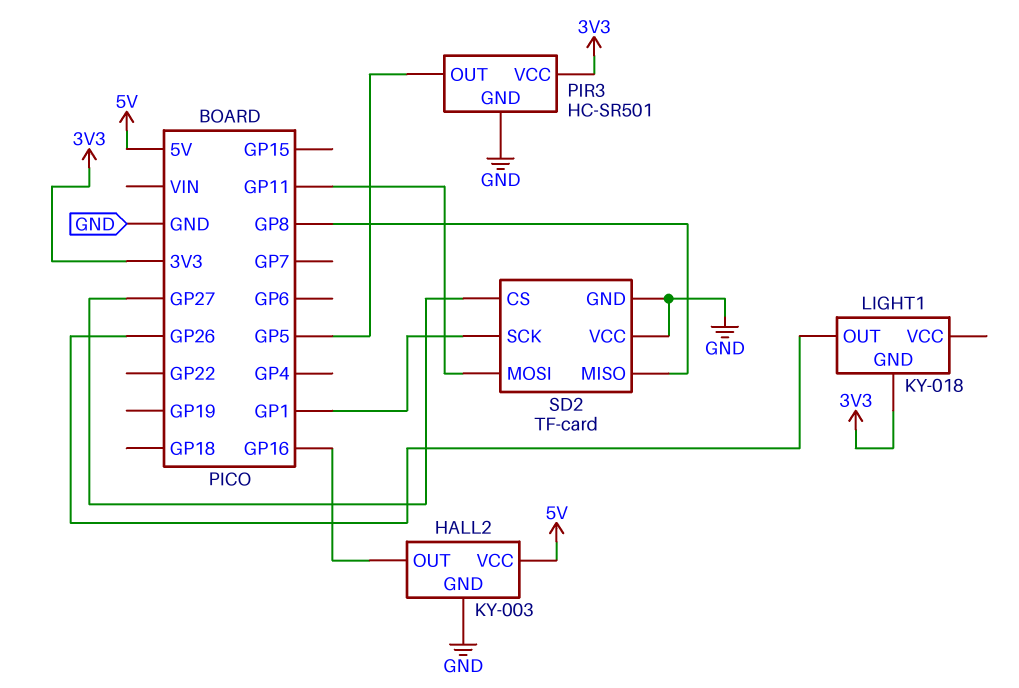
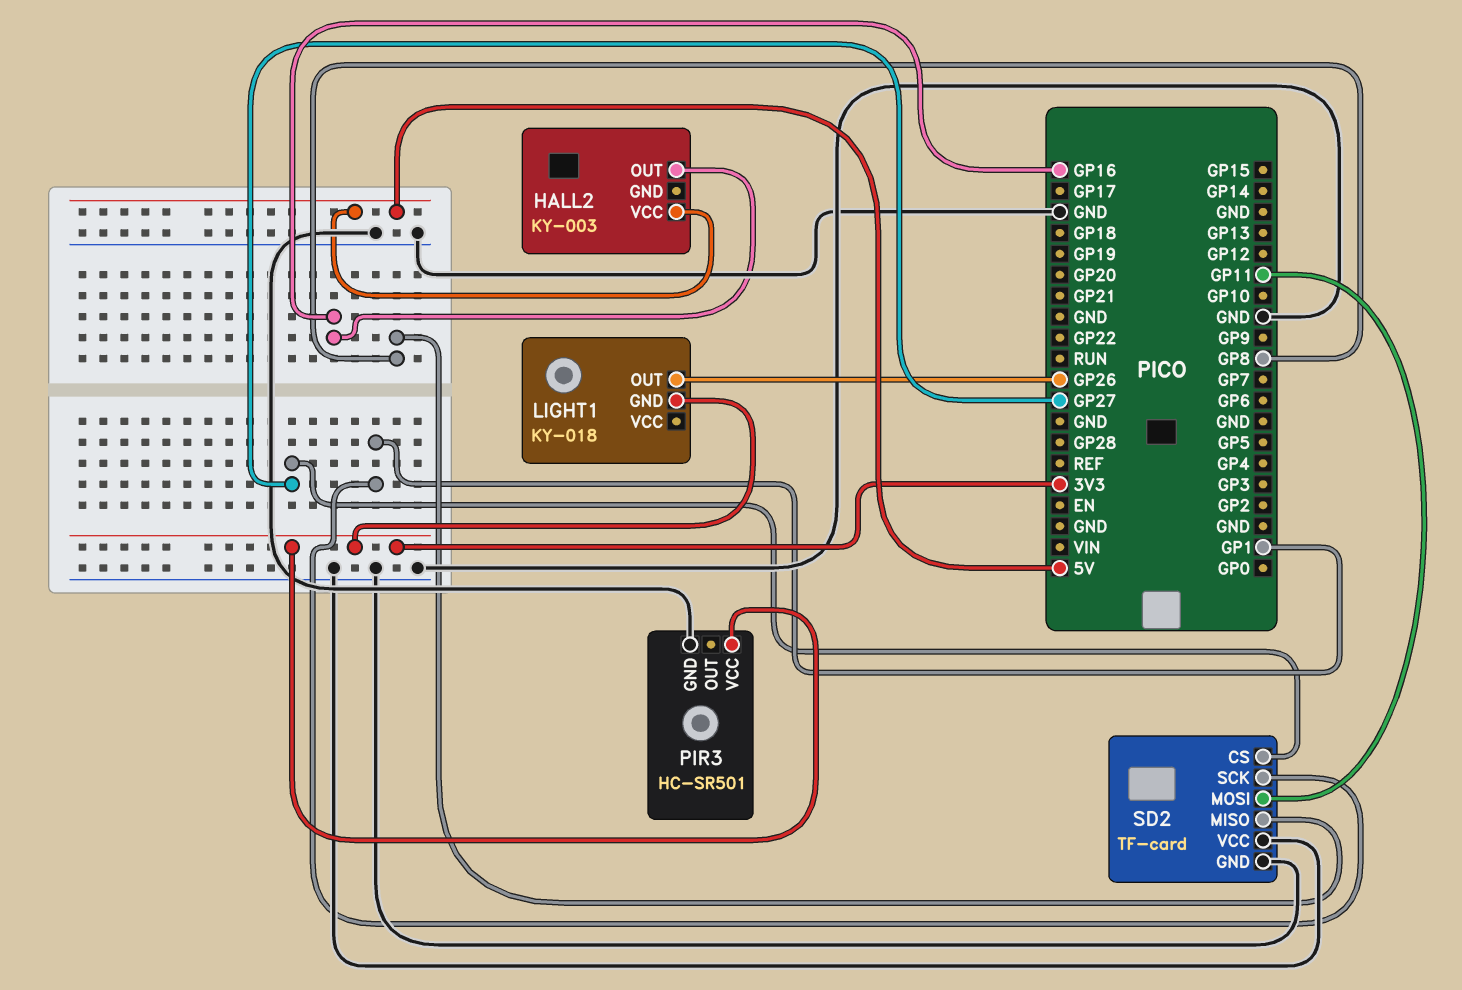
HALL2 pin GND: GND -> none
PIR3 pin OUT: GP5 -> none

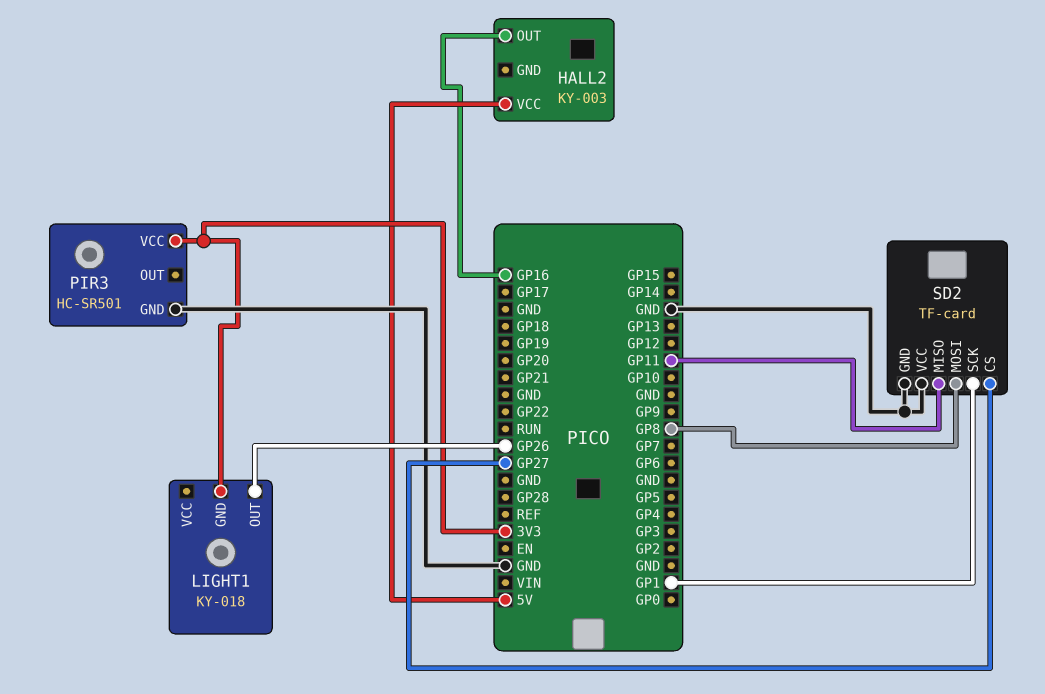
SD2 pin MISO: GP8 -> GP11
SD2 pin MOSI: GP11 -> GP8

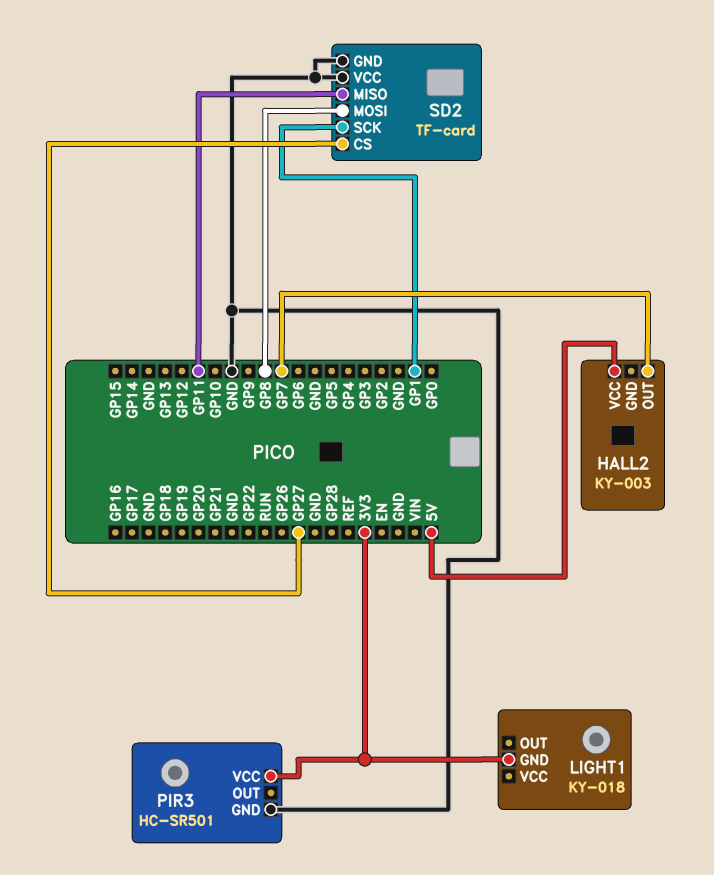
HALL2 pin OUT: GP16 -> GP7
LIGHT1 pin OUT: GP26 -> none

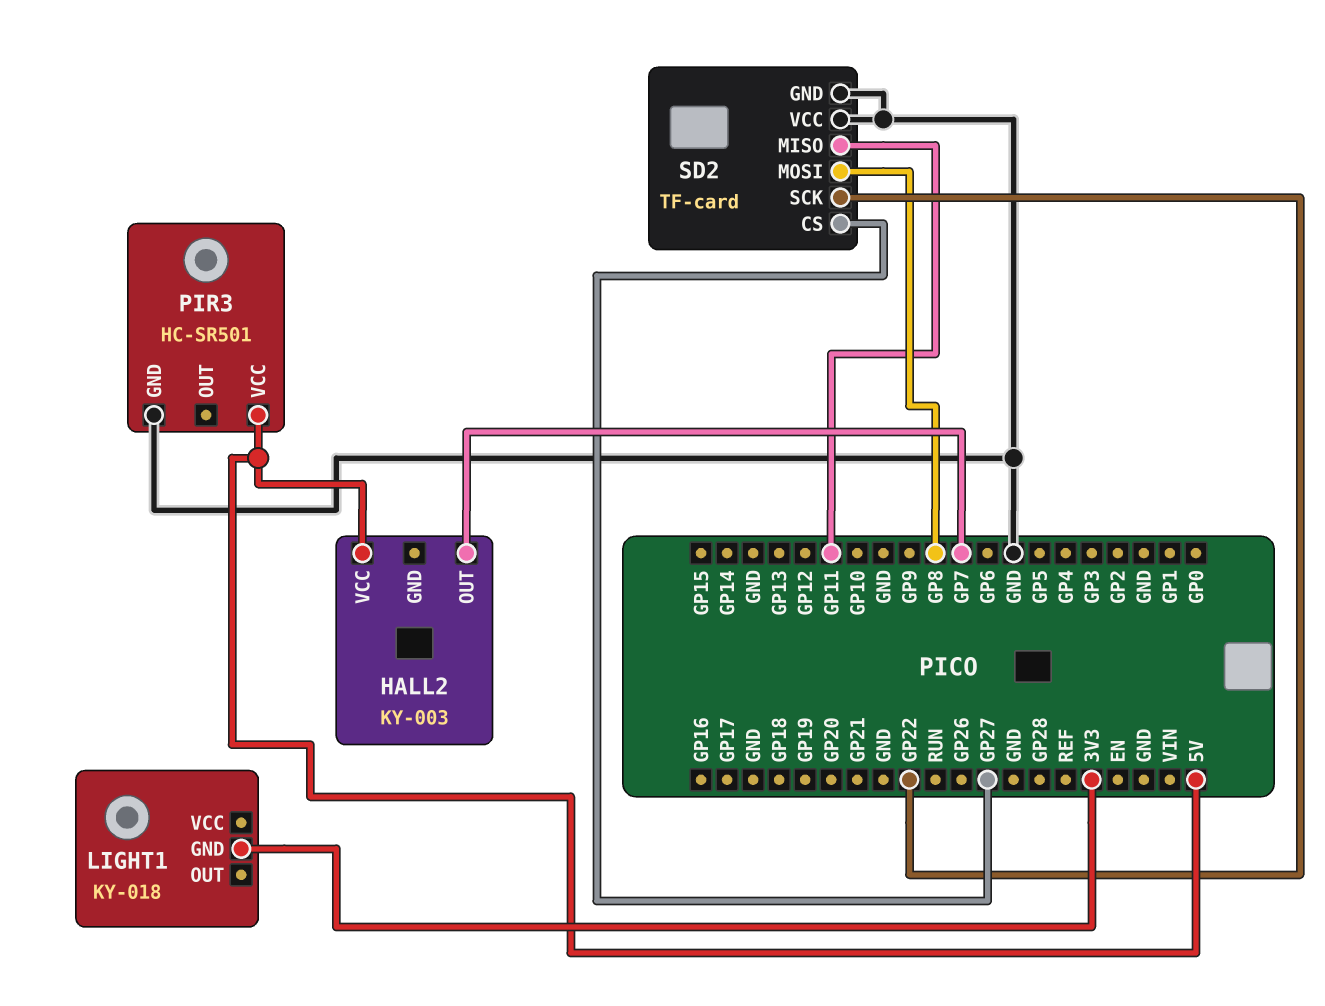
PIR3 pin VCC: 3V3 -> 5V
SD2 pin SCK: GP1 -> GP22

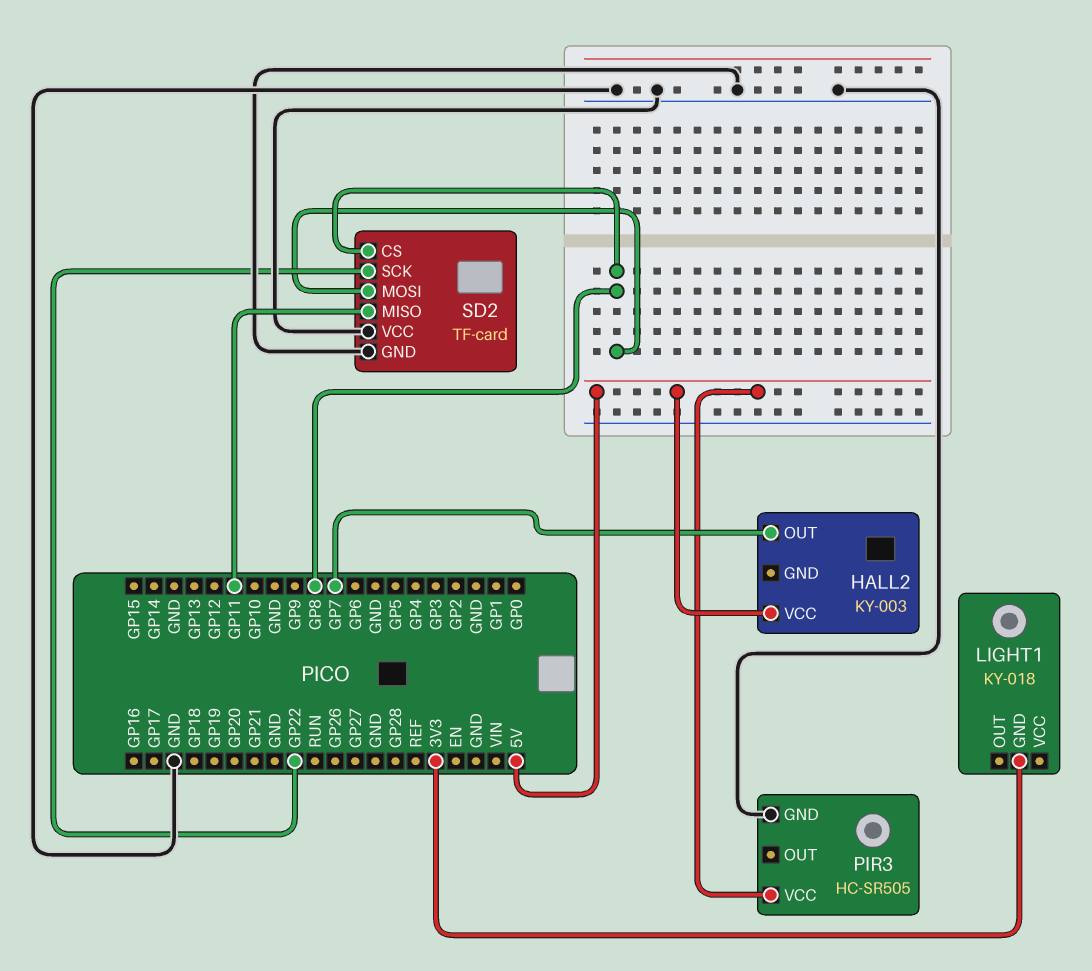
PIR3: HC-SR501 -> HC-SR505
SD2 pin CS: GP27 -> GP8

